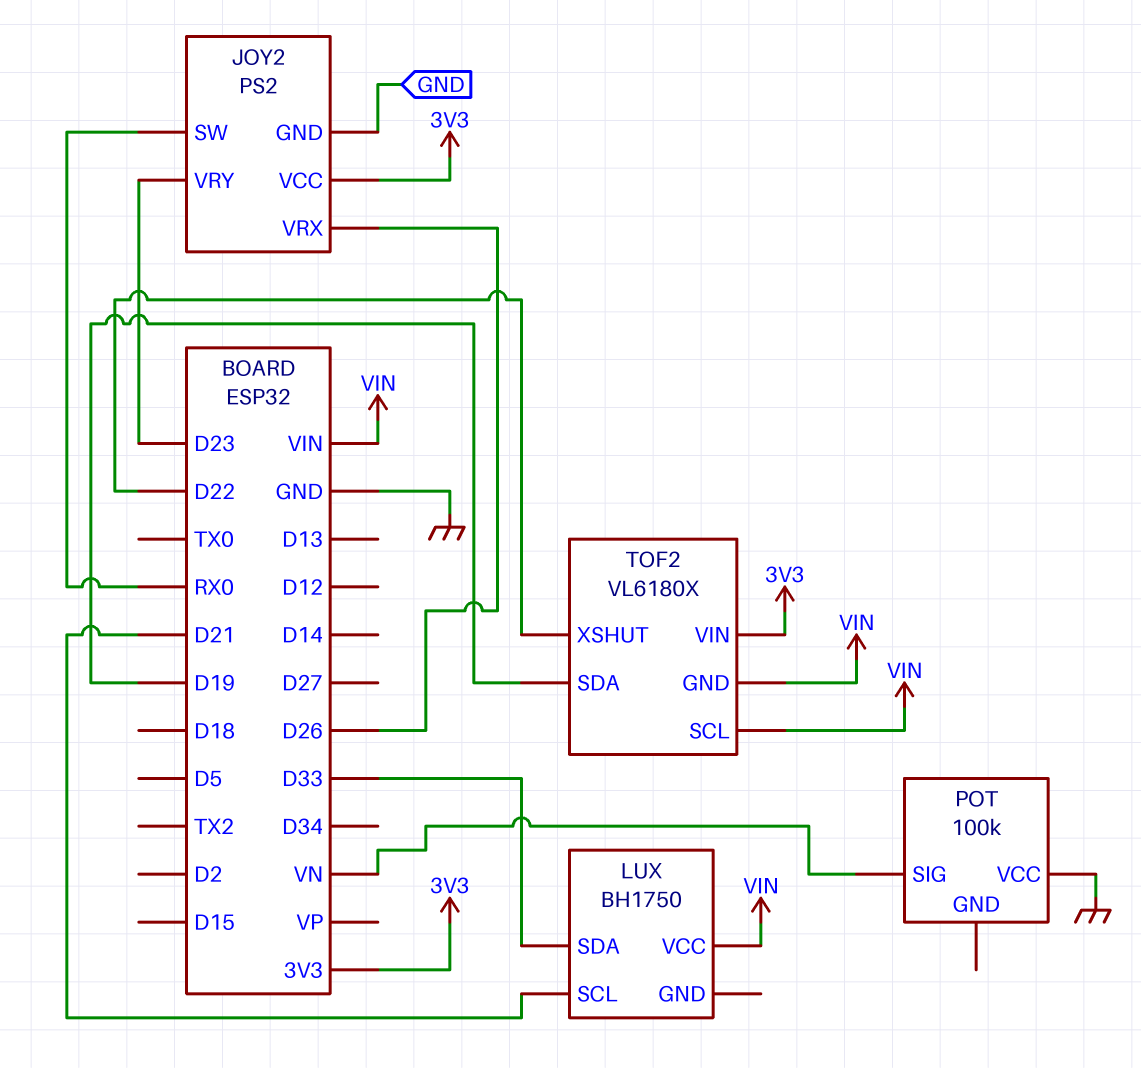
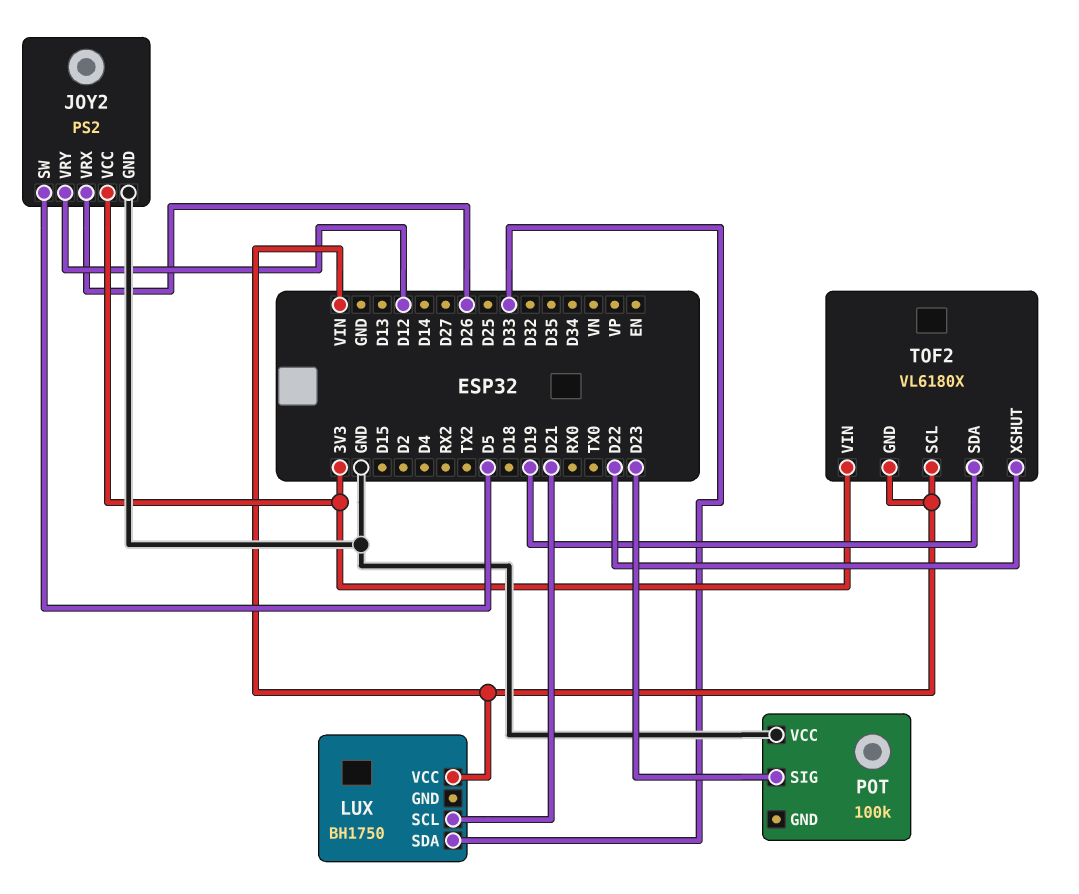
JOY2 pin SW: RX0 -> D5
JOY2 pin VRY: D23 -> D12
POT pin SIG: VN -> D23

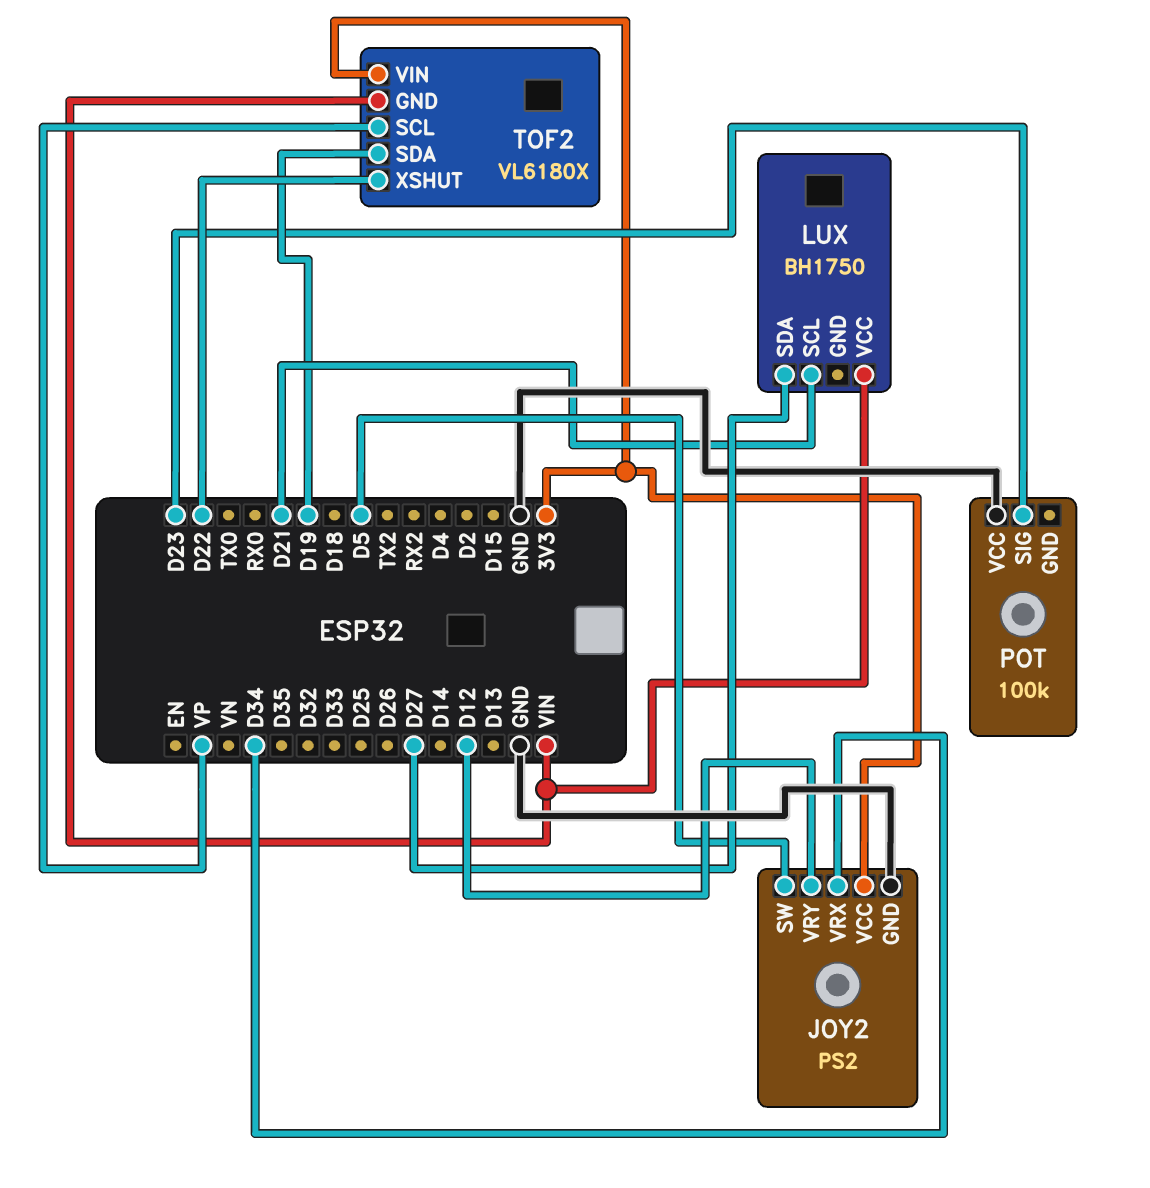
JOY2 pin VRX: D26 -> D34
LUX pin SDA: D33 -> D27
TOF2 pin SCL: VIN -> VP

